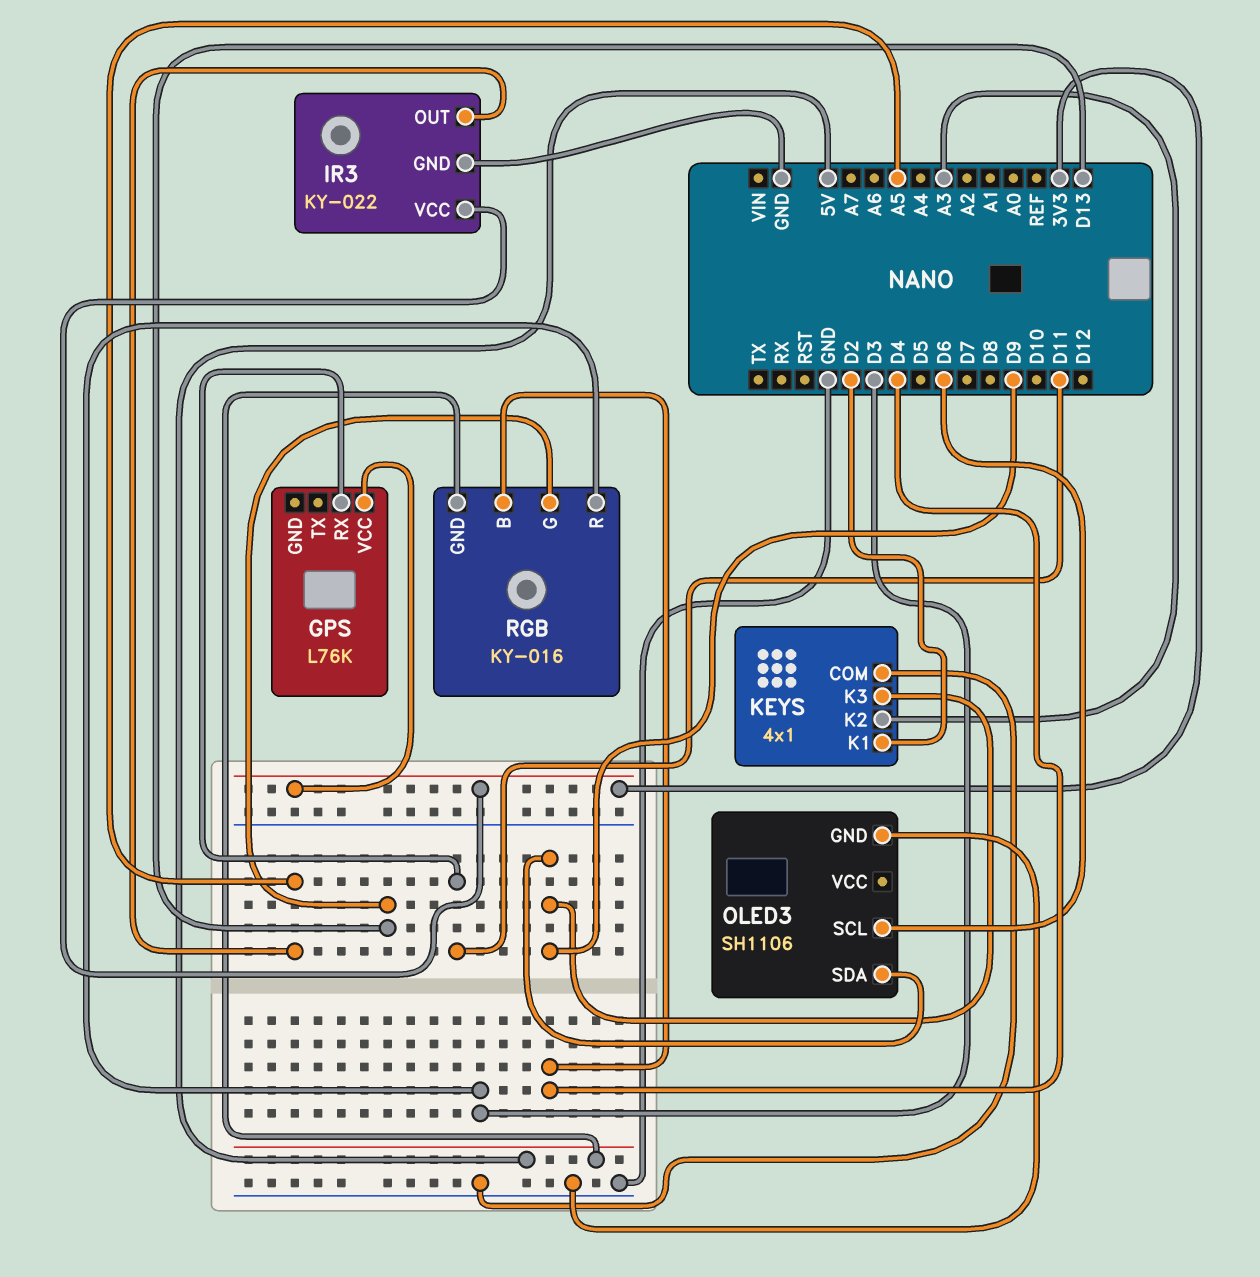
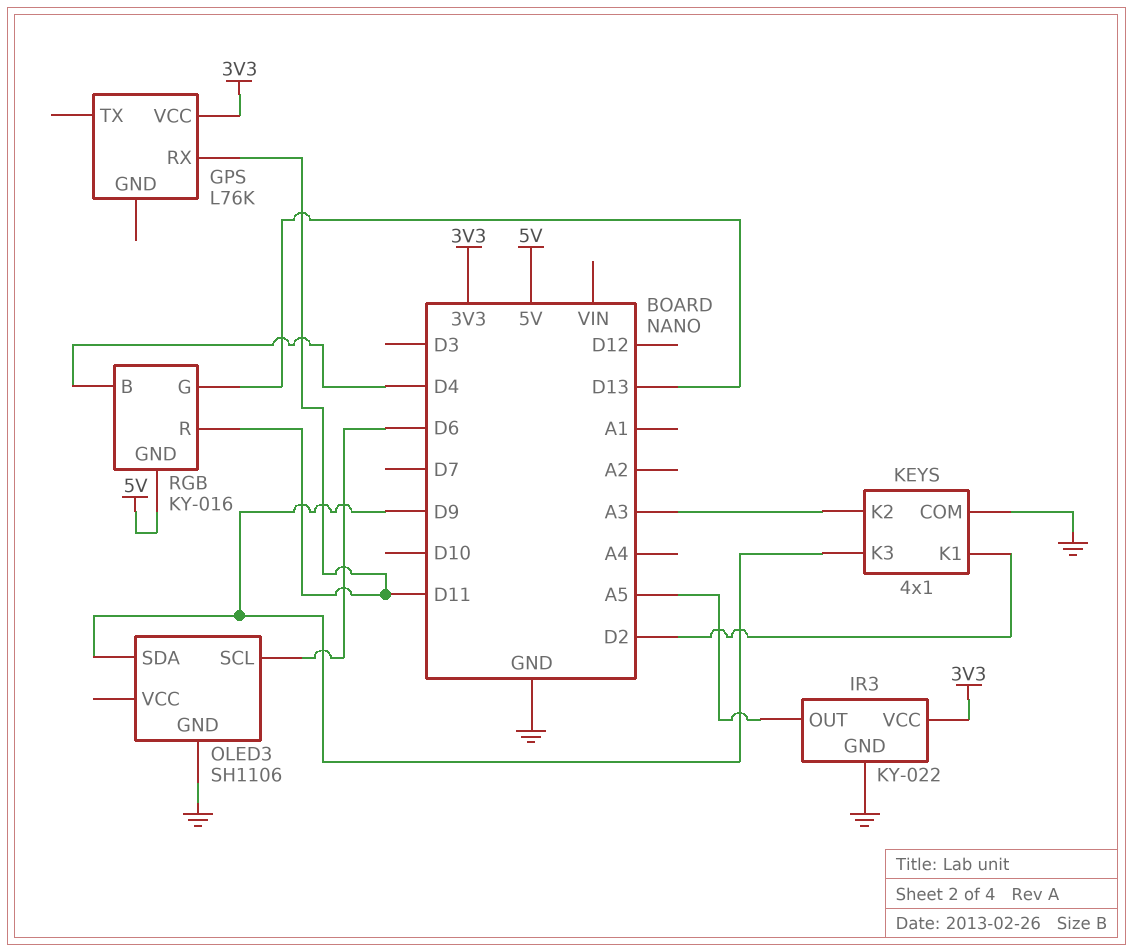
RGB pin R: D3 -> D11

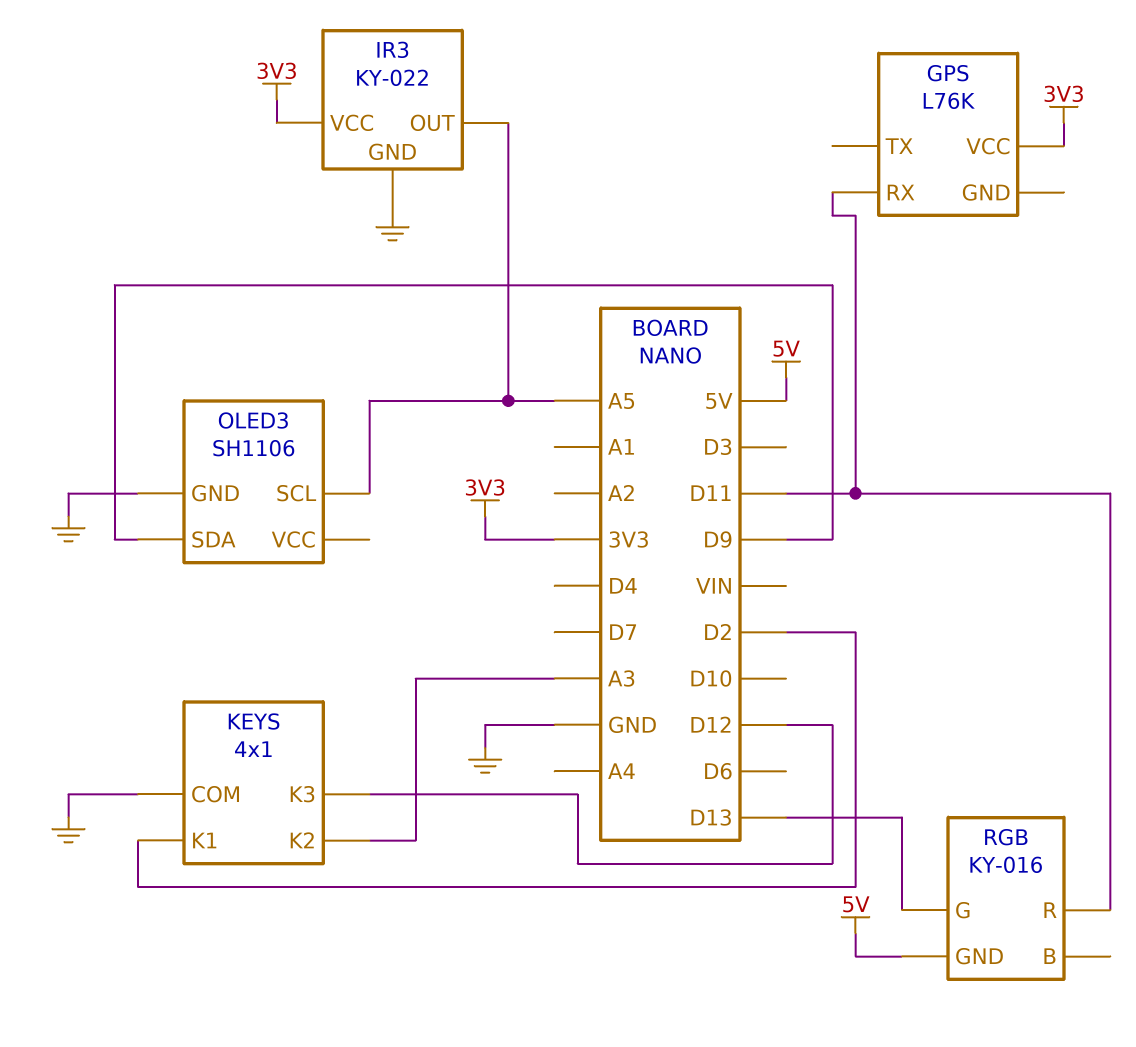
KEYS pin K3: D9 -> D12
OLED3 pin SCL: D6 -> A5
RGB pin B: D4 -> none

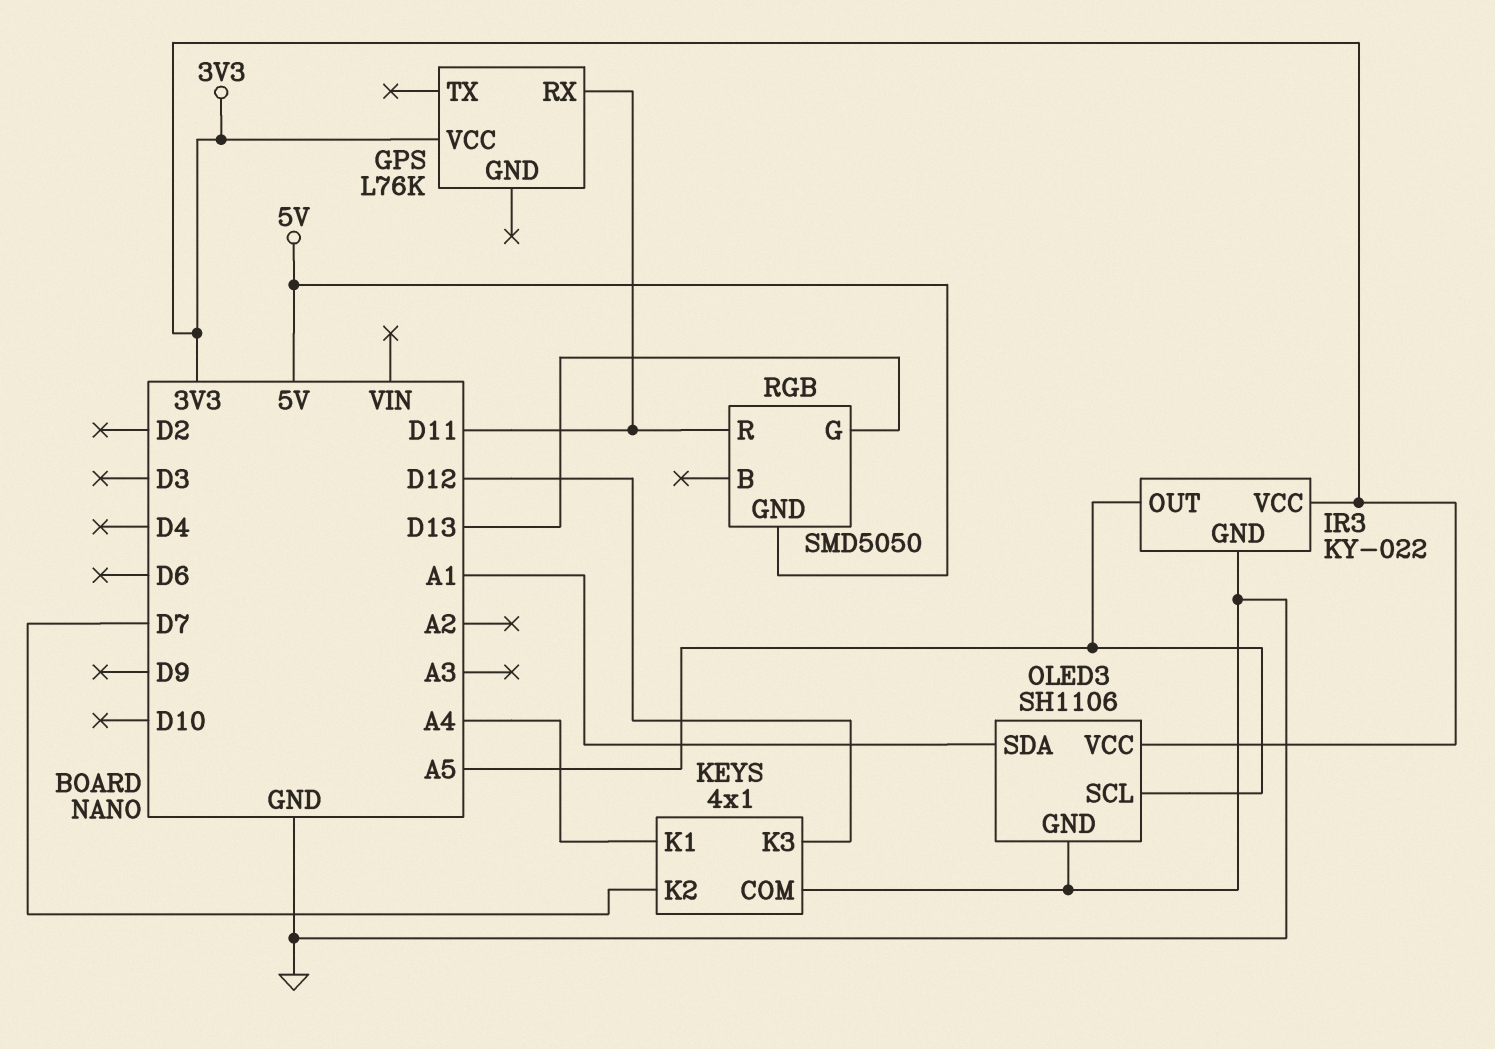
KEYS pin K1: D2 -> A4
KEYS pin K2: A3 -> D7
OLED3 pin SDA: D9 -> A1
OLED3 pin VCC: none -> 3V3
RGB: KY-016 -> SMD5050

